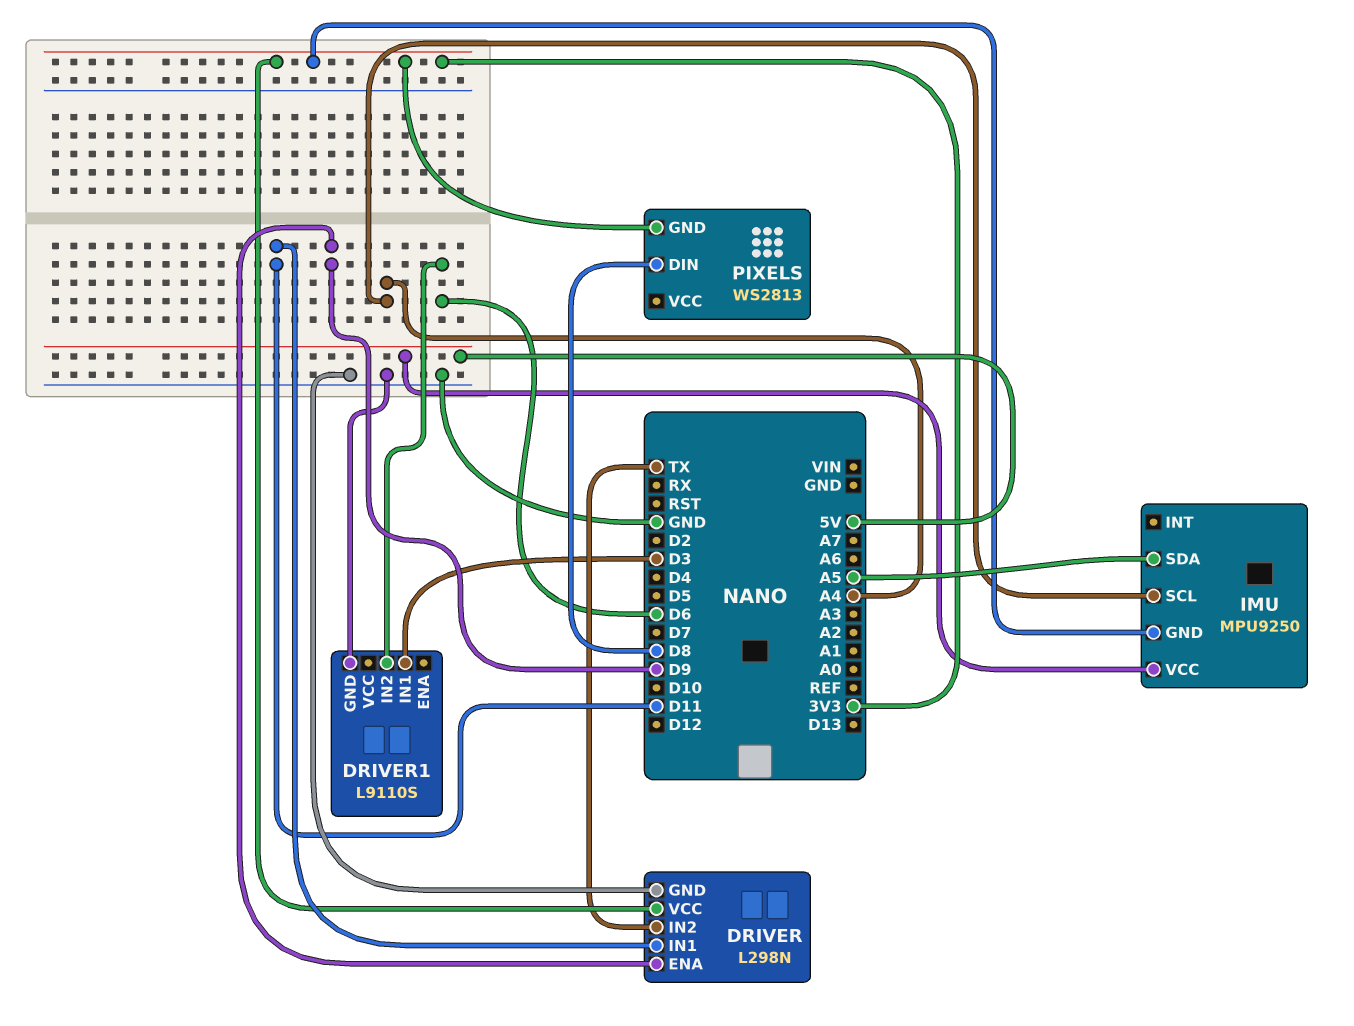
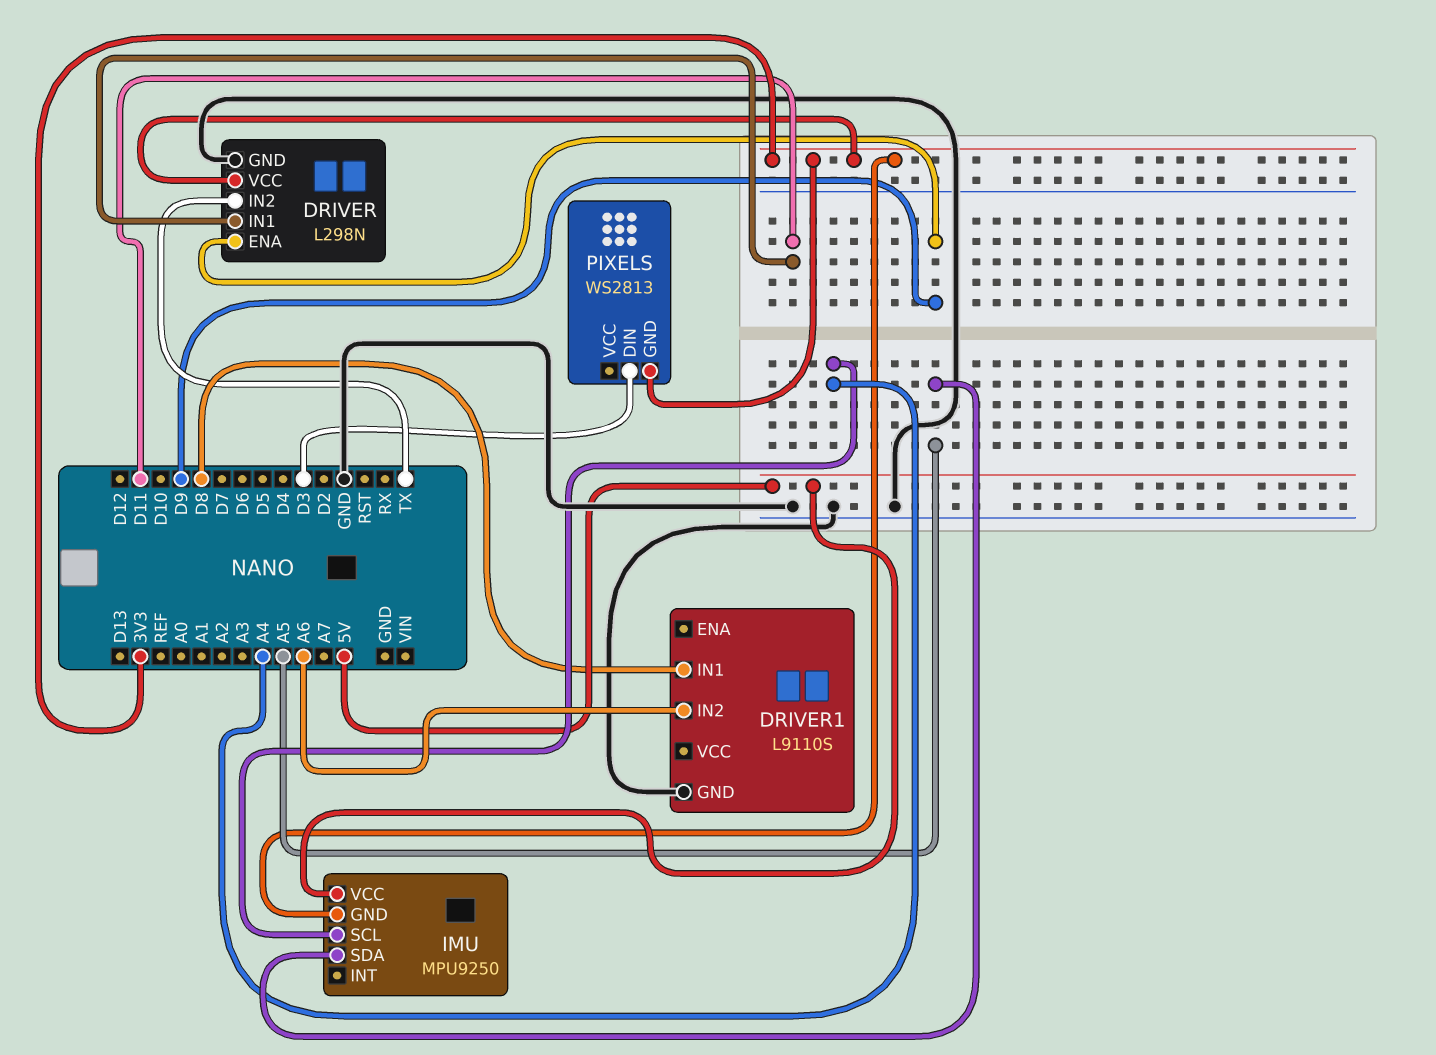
DRIVER1 pin IN1: D3 -> D8
DRIVER1 pin IN2: D6 -> A6
PIXELS pin DIN: D8 -> D3

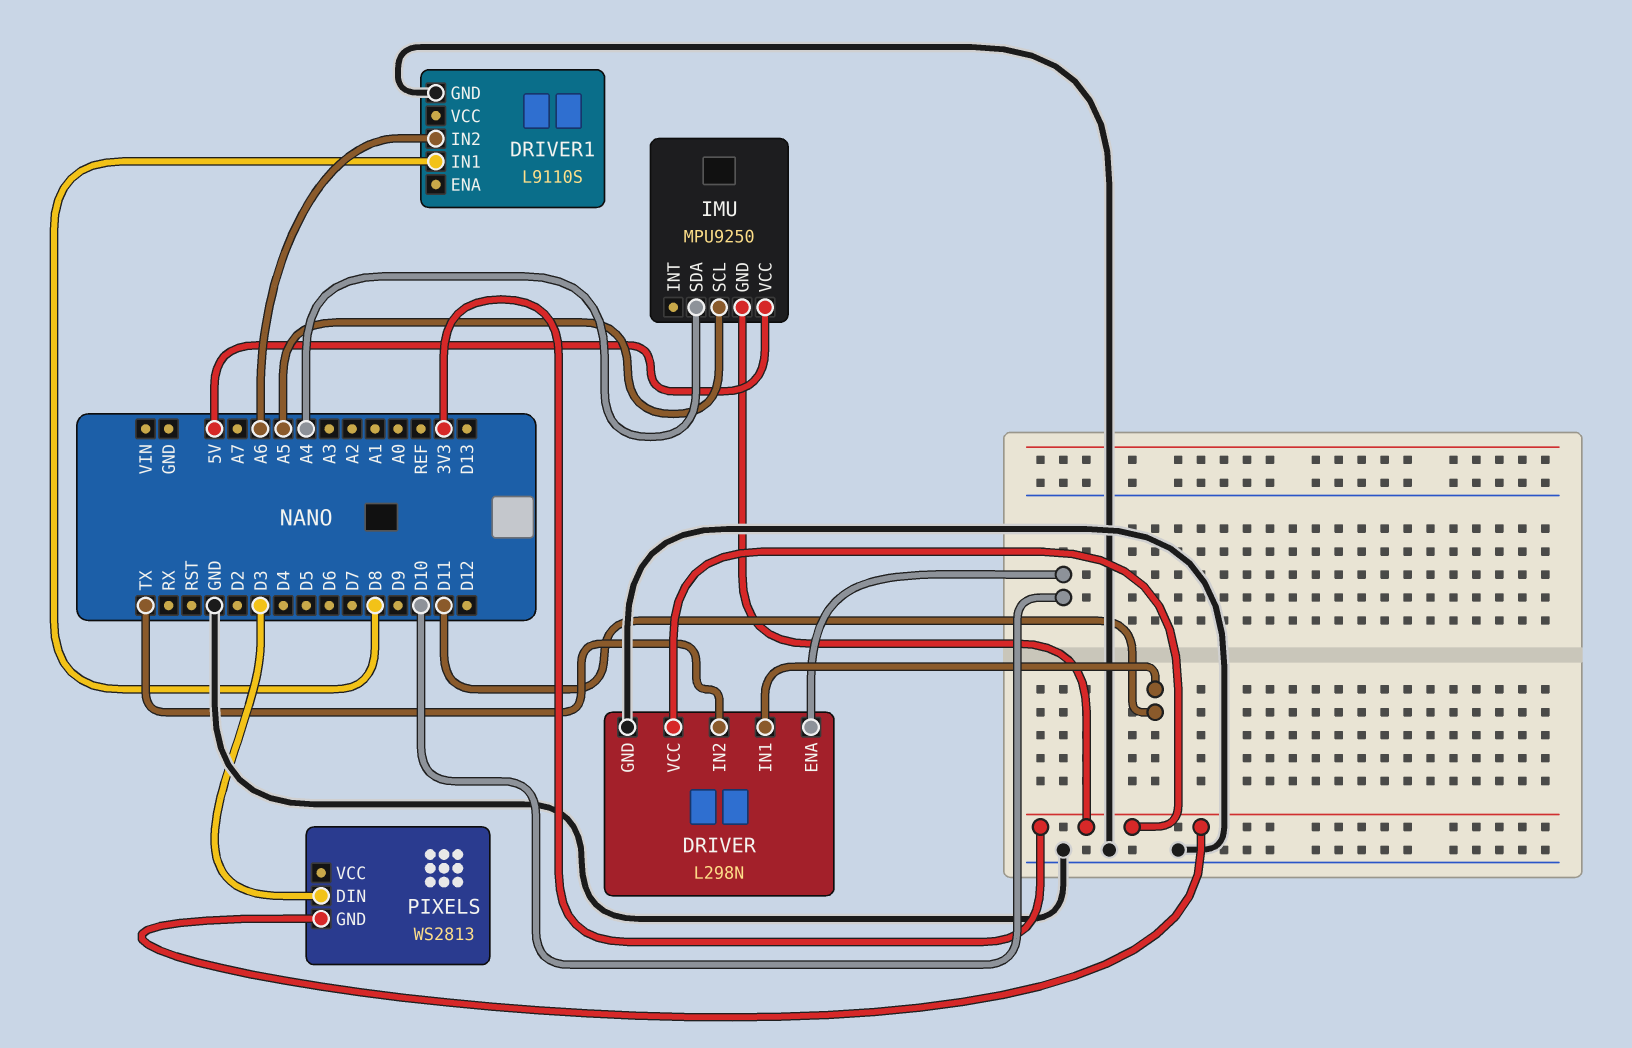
DRIVER pin ENA: D9 -> D10
IMU pin SCL: A4 -> A5
IMU pin SDA: A5 -> A4

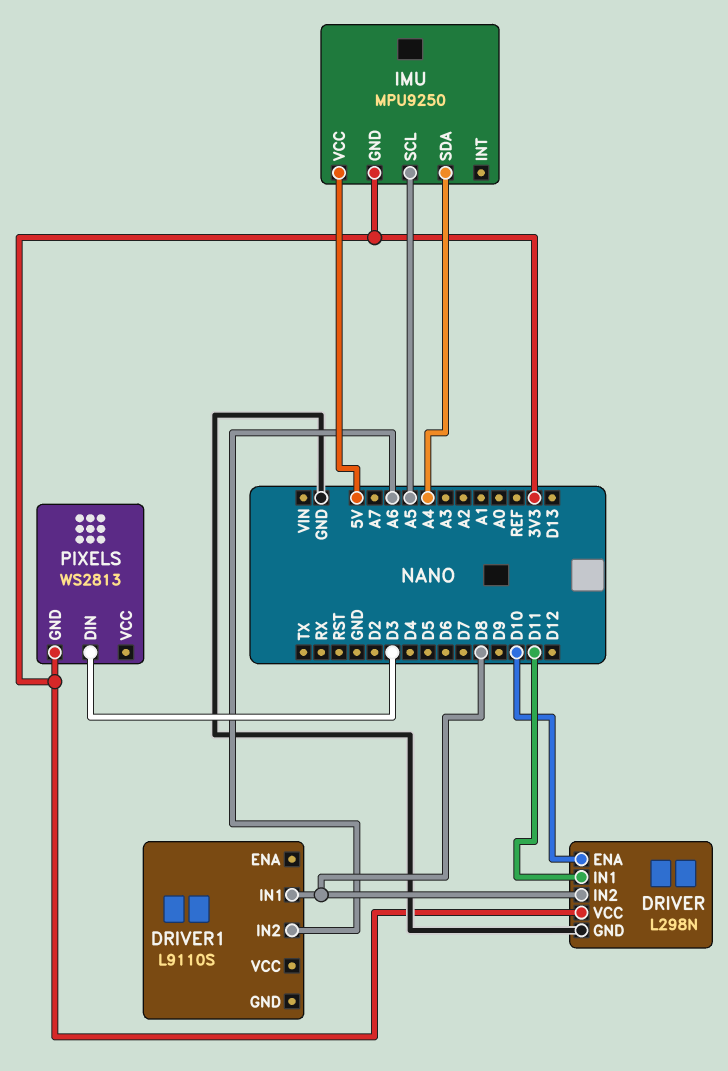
DRIVER pin IN2: TX -> D8
DRIVER1 pin GND: GND -> none

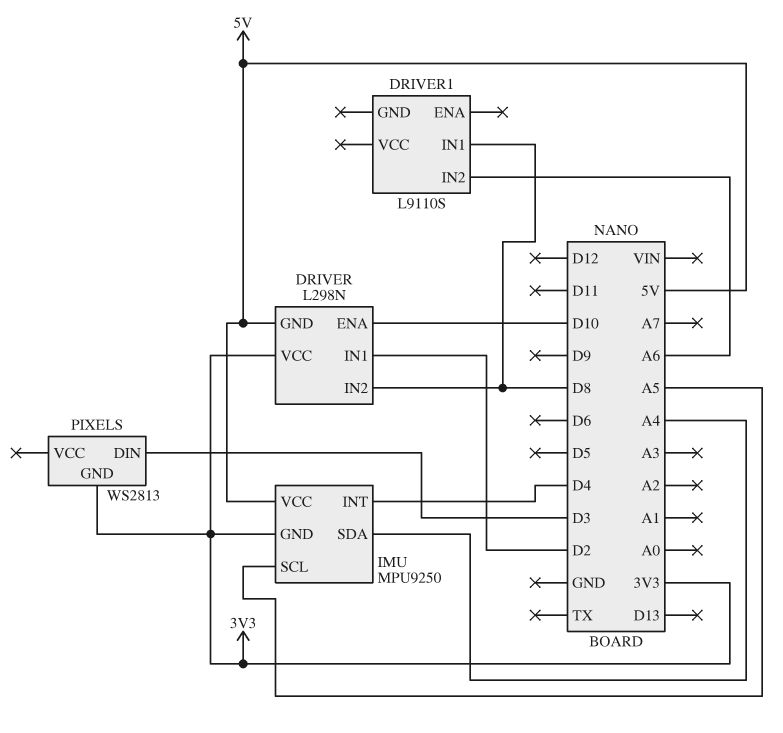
DRIVER pin GND: GND -> 5V
DRIVER pin IN1: D11 -> D2
IMU pin INT: none -> D4

